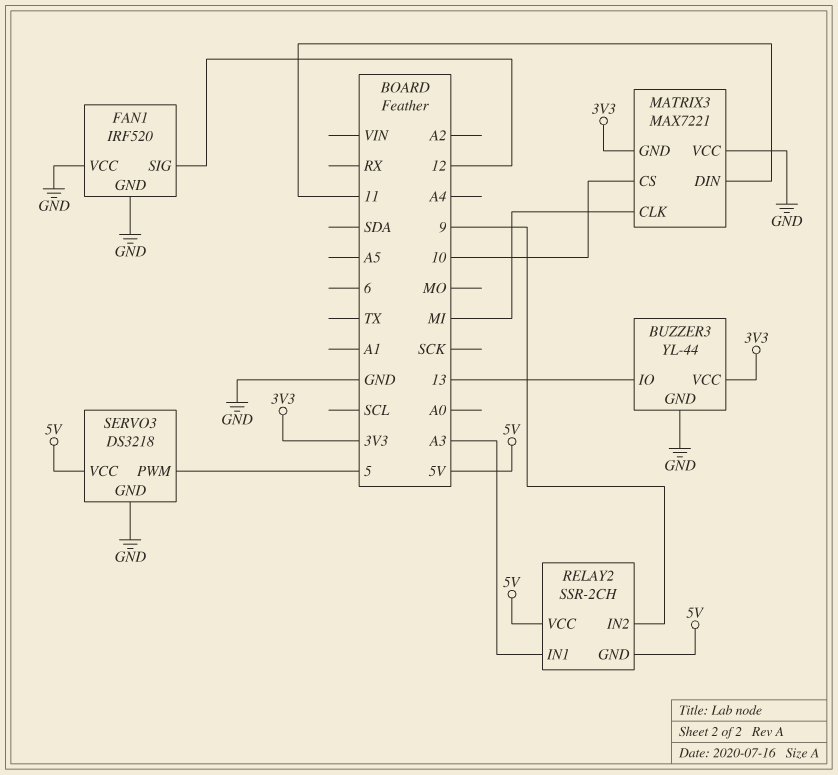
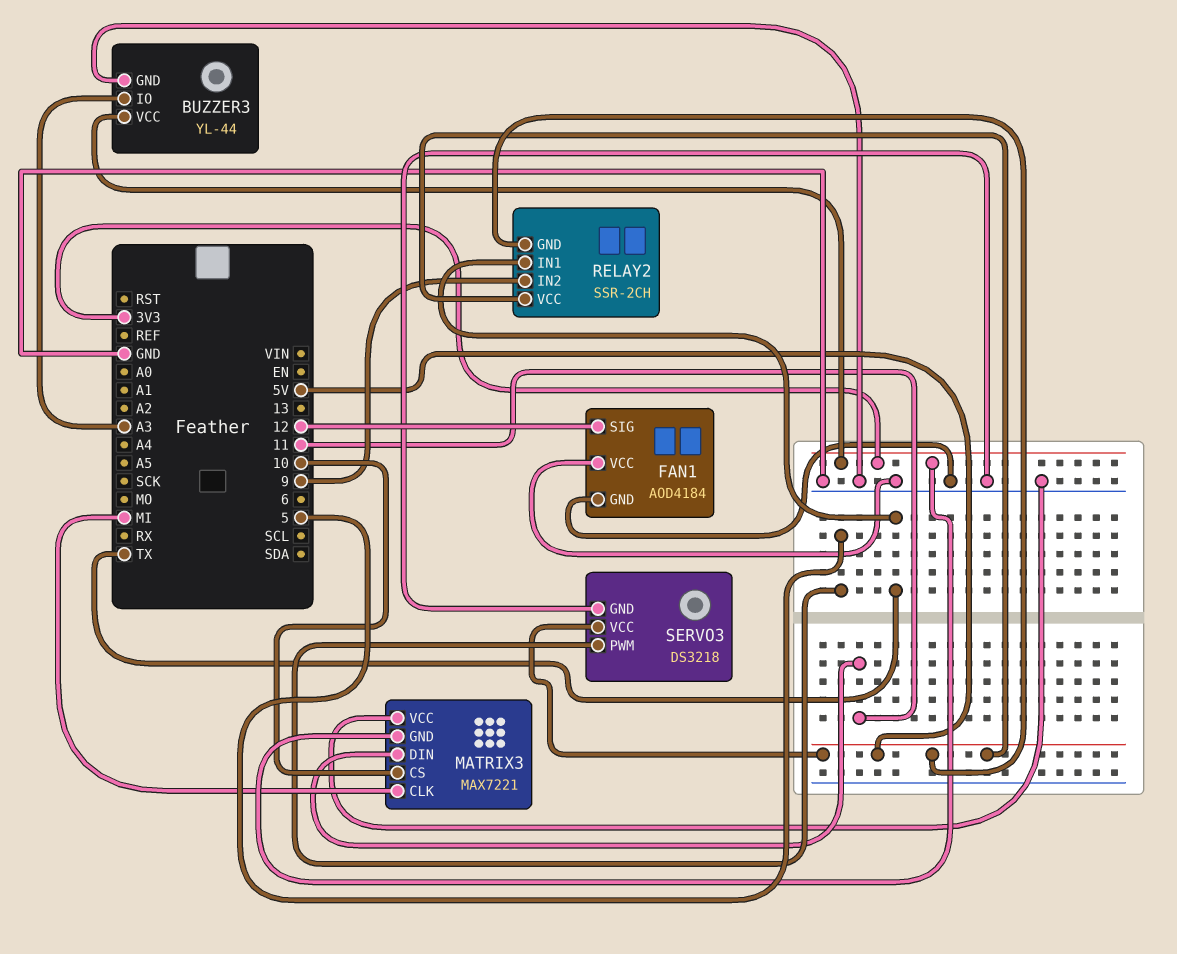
BUZZER3 pin IO: 13 -> A3
FAN1: IRF520 -> AOD4184
RELAY2 pin IN1: A3 -> TX

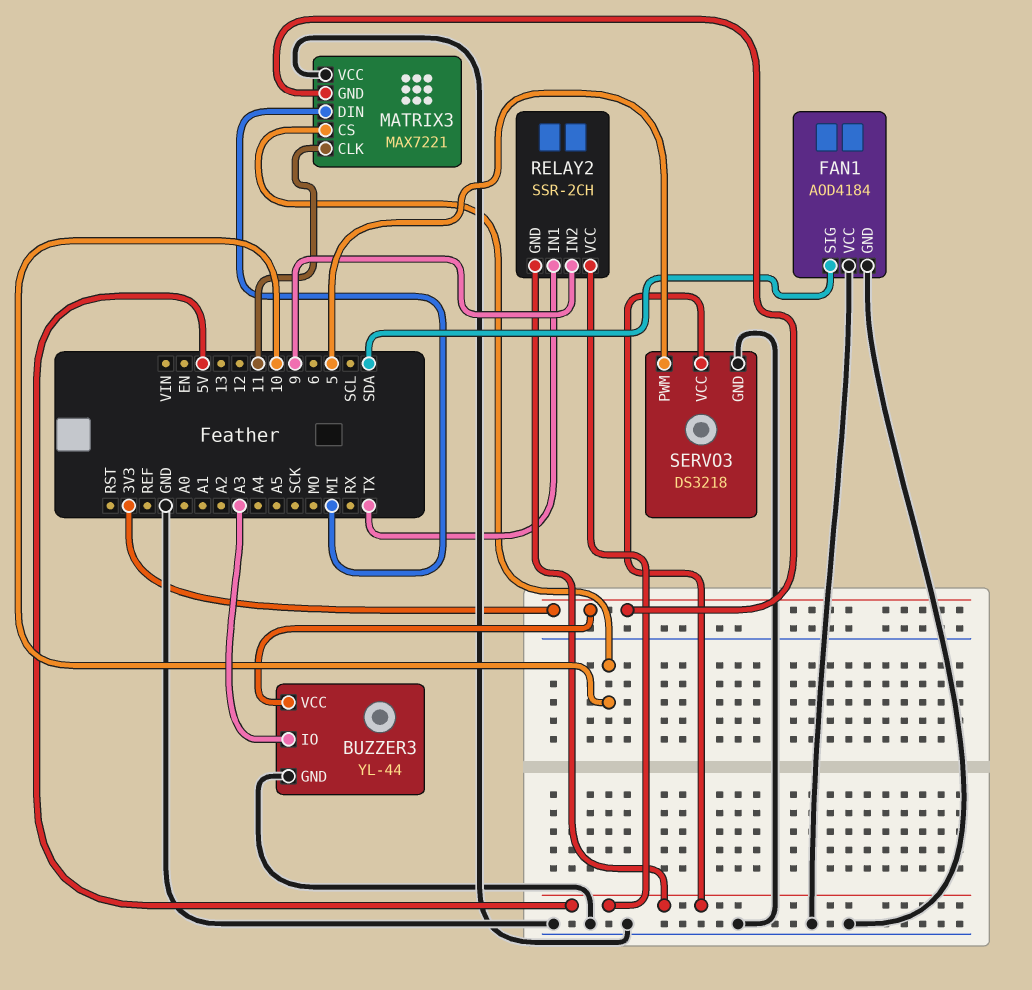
FAN1 pin SIG: 12 -> SDA
MATRIX3 pin CLK: MI -> 11
MATRIX3 pin DIN: 11 -> MI

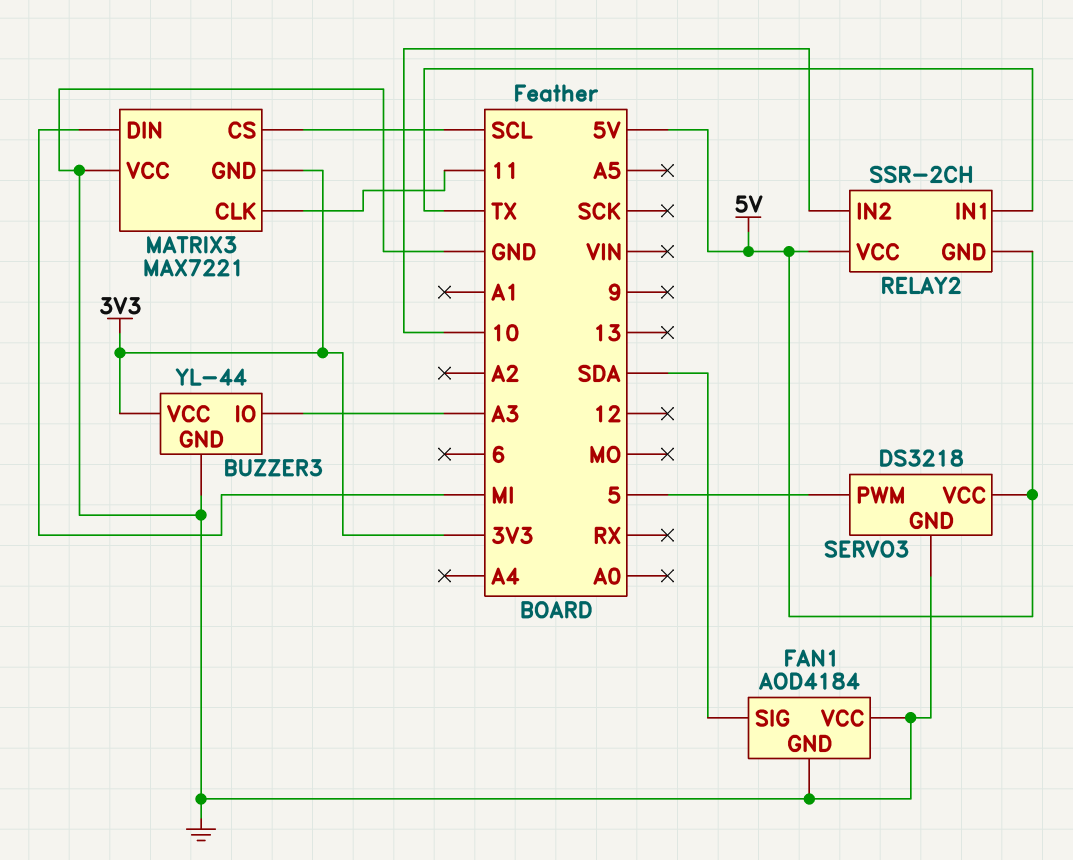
MATRIX3 pin CS: 10 -> SCL
RELAY2 pin IN2: 9 -> 10

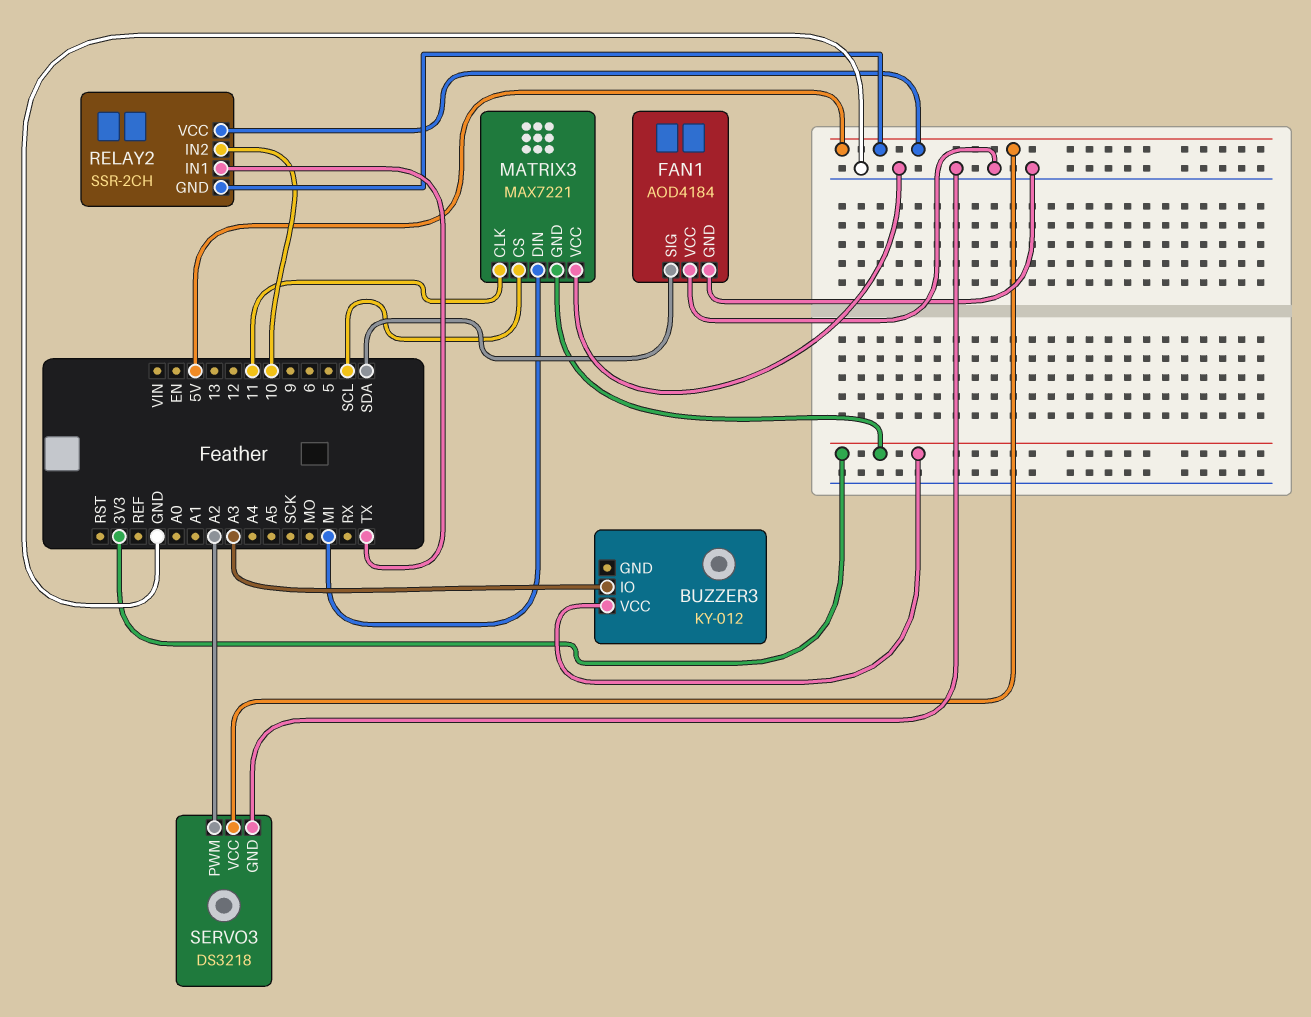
BUZZER3: YL-44 -> KY-012
BUZZER3 pin GND: GND -> none
SERVO3 pin PWM: 5 -> A2

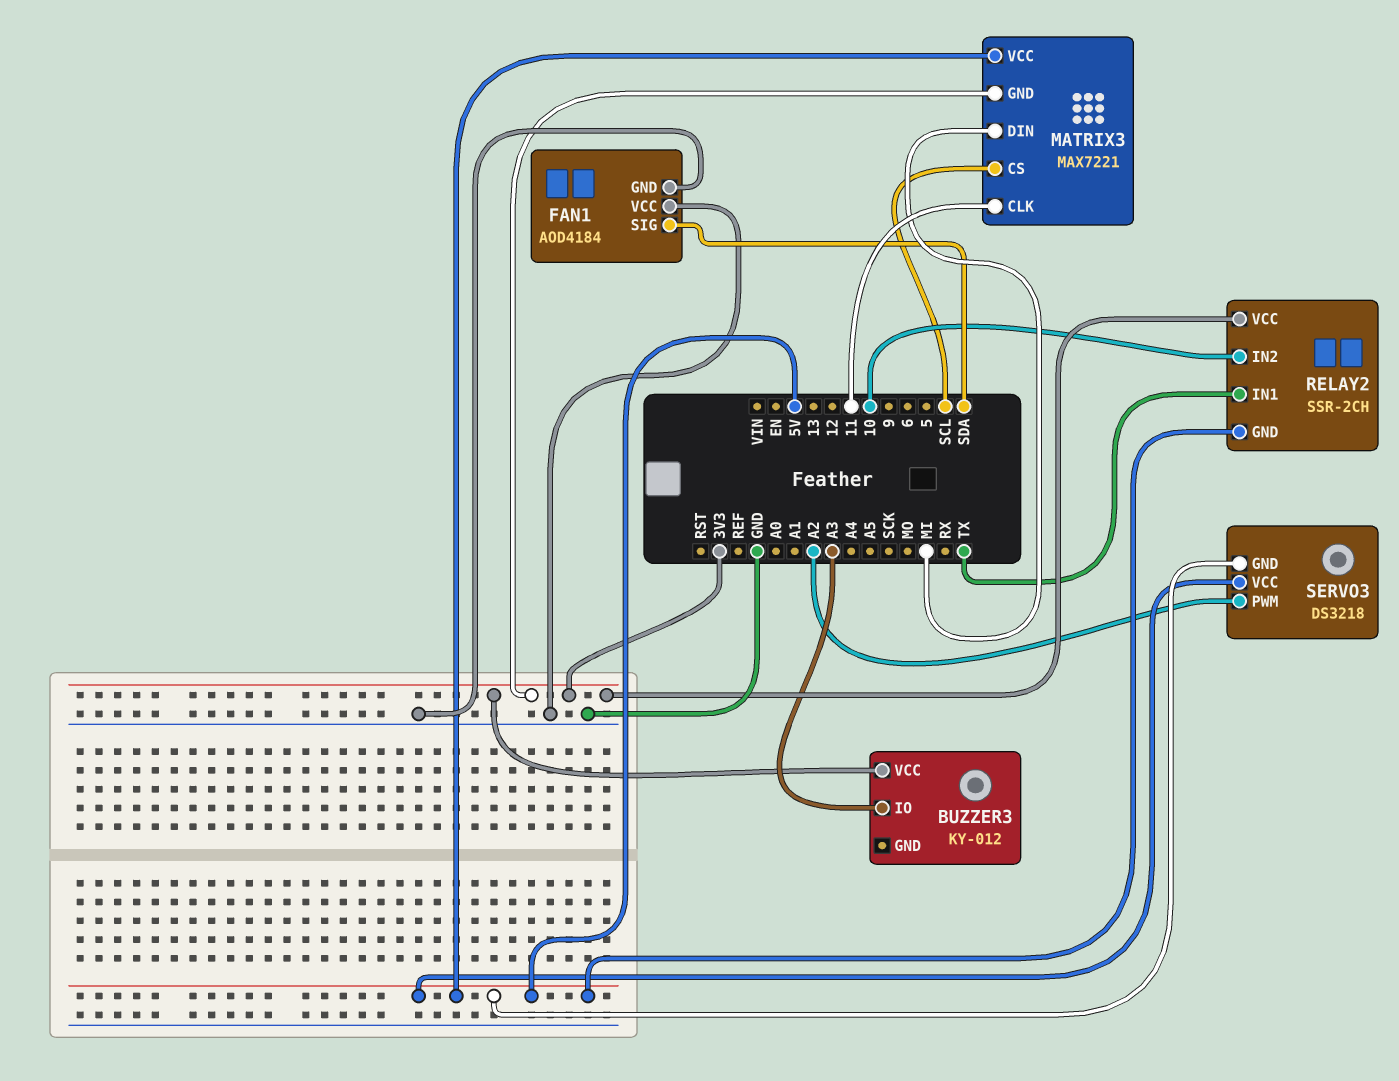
MATRIX3 pin VCC: GND -> 5V
RELAY2 pin VCC: 5V -> 3V3
SERVO3 pin GND: GND -> 5V

